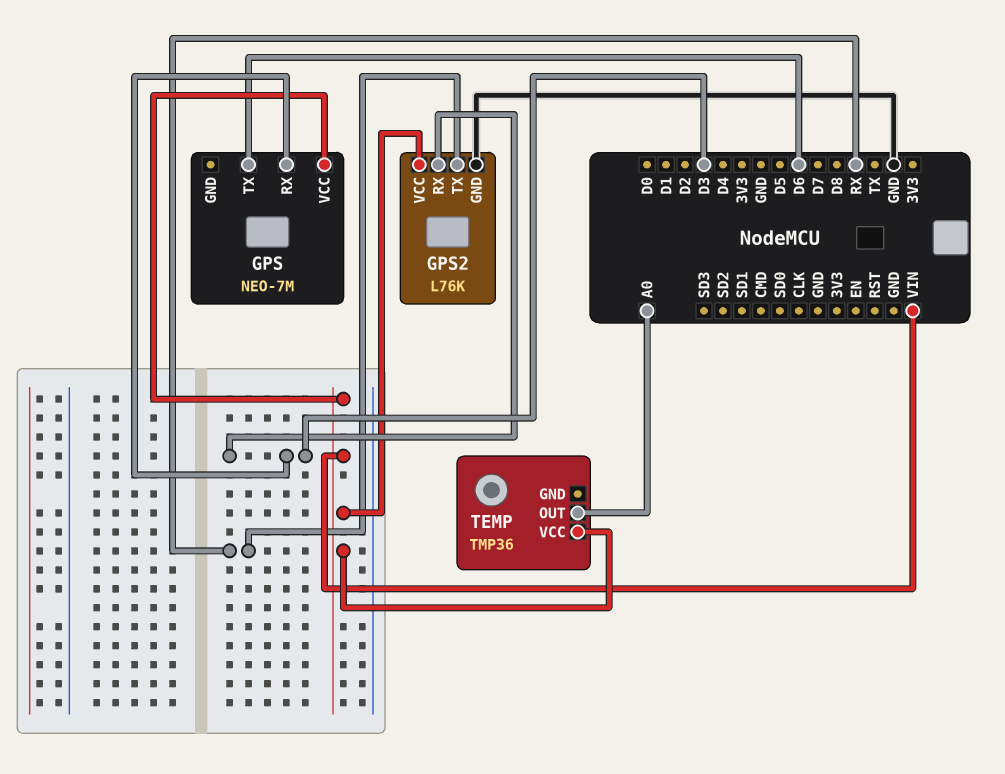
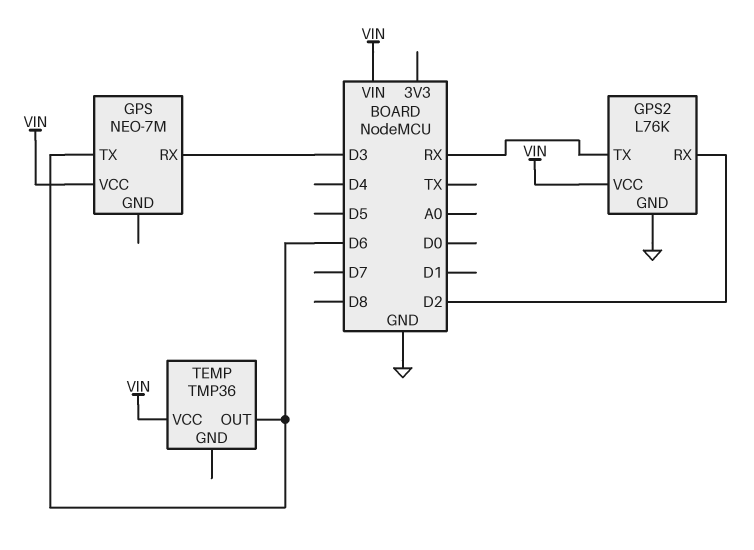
GPS2 pin RX: D3 -> D2
TEMP pin OUT: A0 -> D6

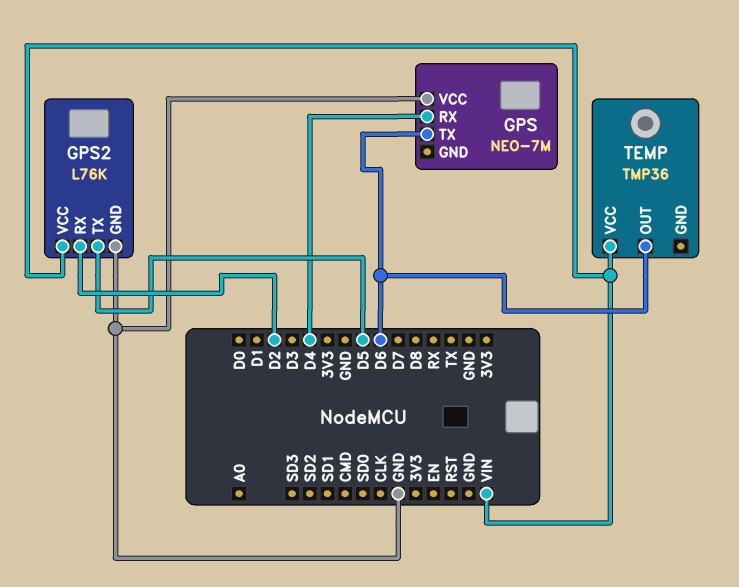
GPS pin RX: D3 -> D4
GPS pin VCC: VIN -> GND
GPS2 pin TX: RX -> D5

